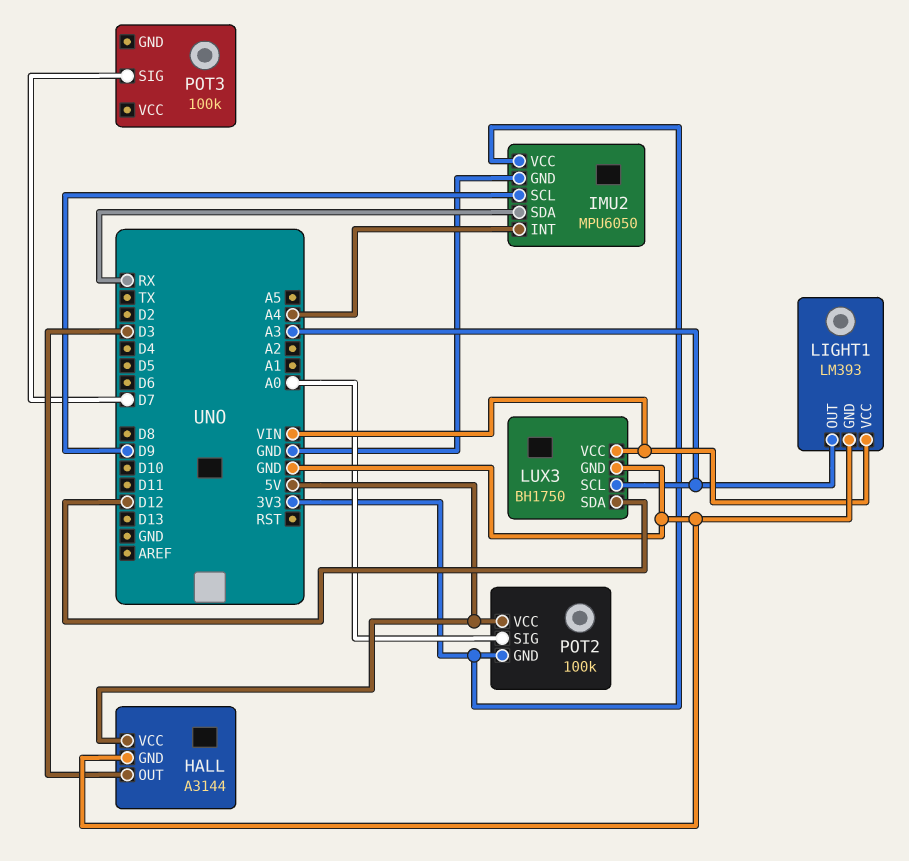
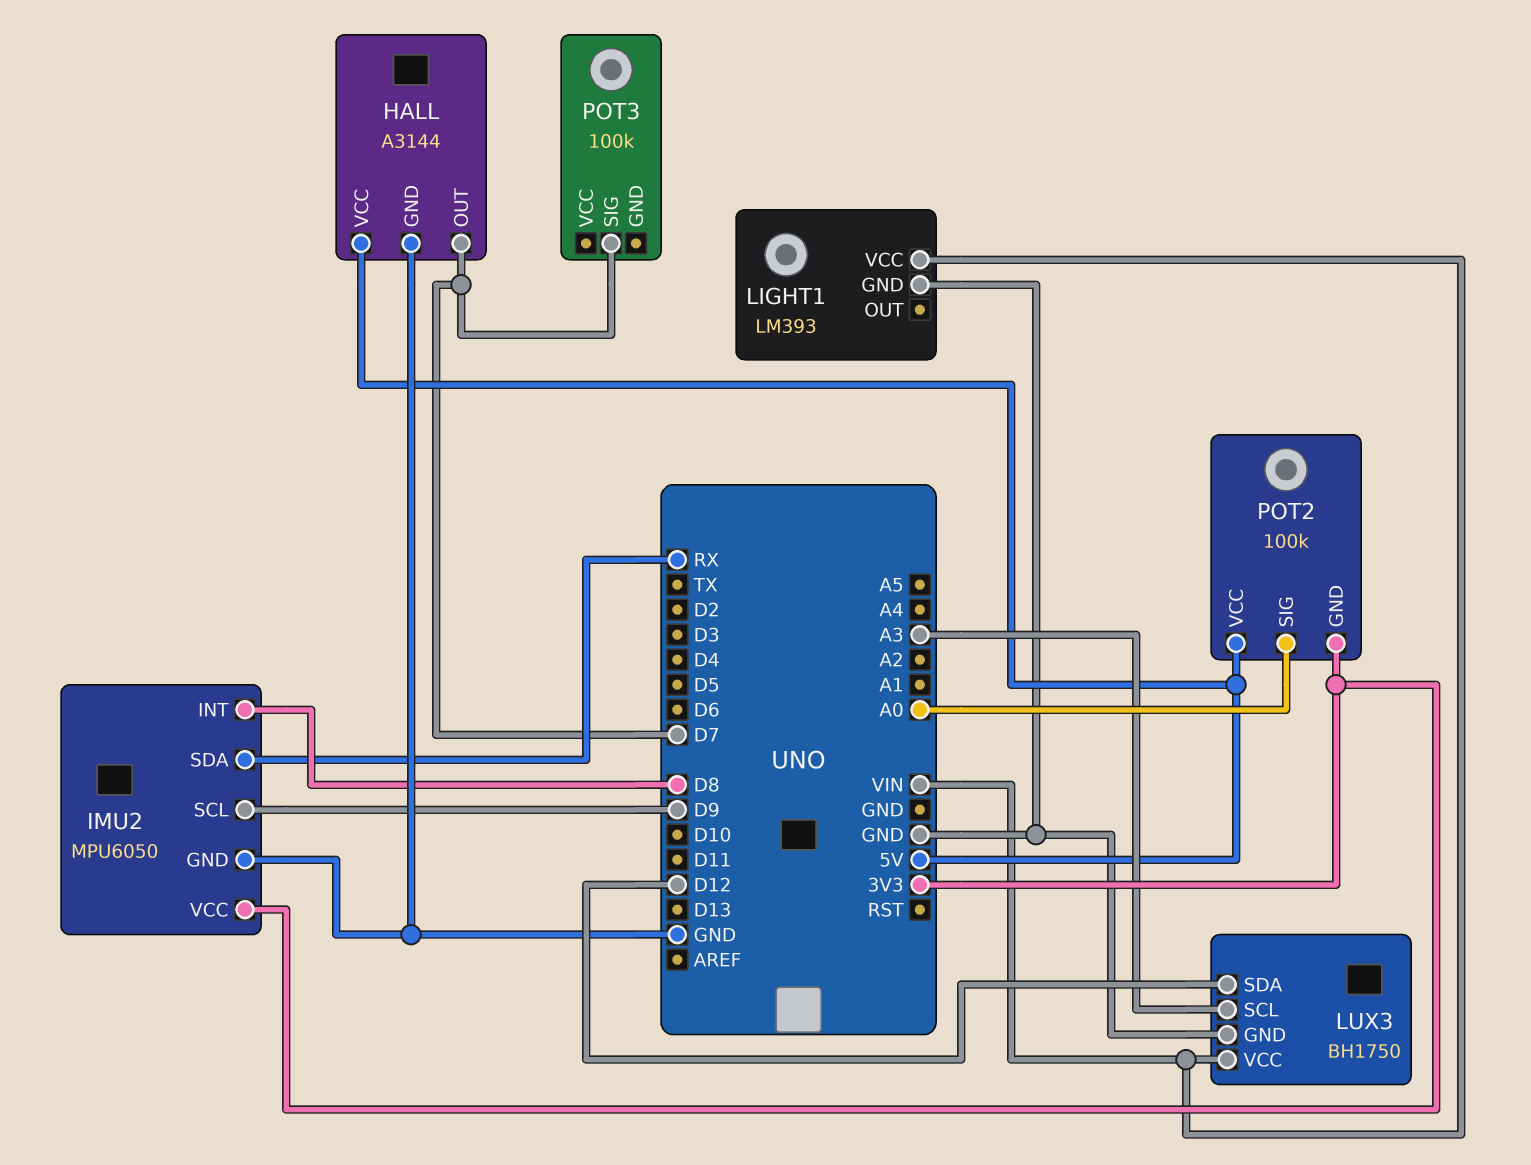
HALL pin OUT: D3 -> D7
IMU2 pin INT: A4 -> D8
LIGHT1 pin OUT: A3 -> none

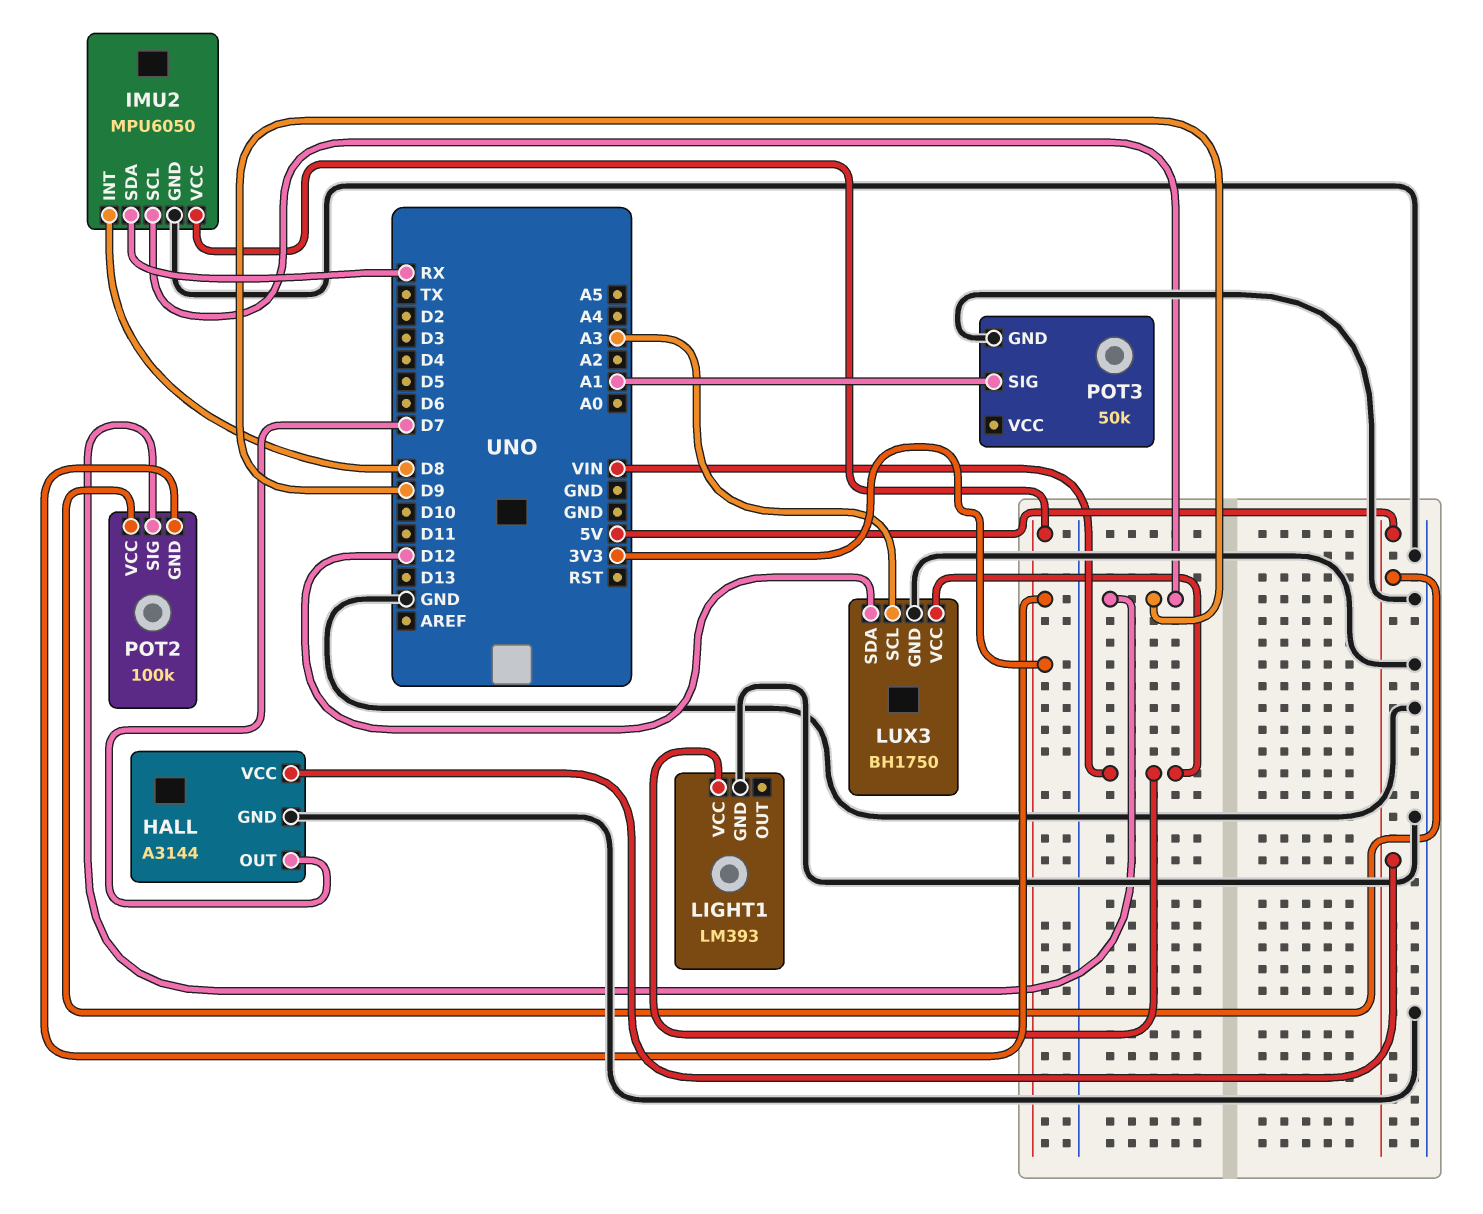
POT2 pin SIG: A0 -> D9
POT3: 100k -> 50k
POT3 pin GND: none -> GND
POT3 pin SIG: D7 -> A1

